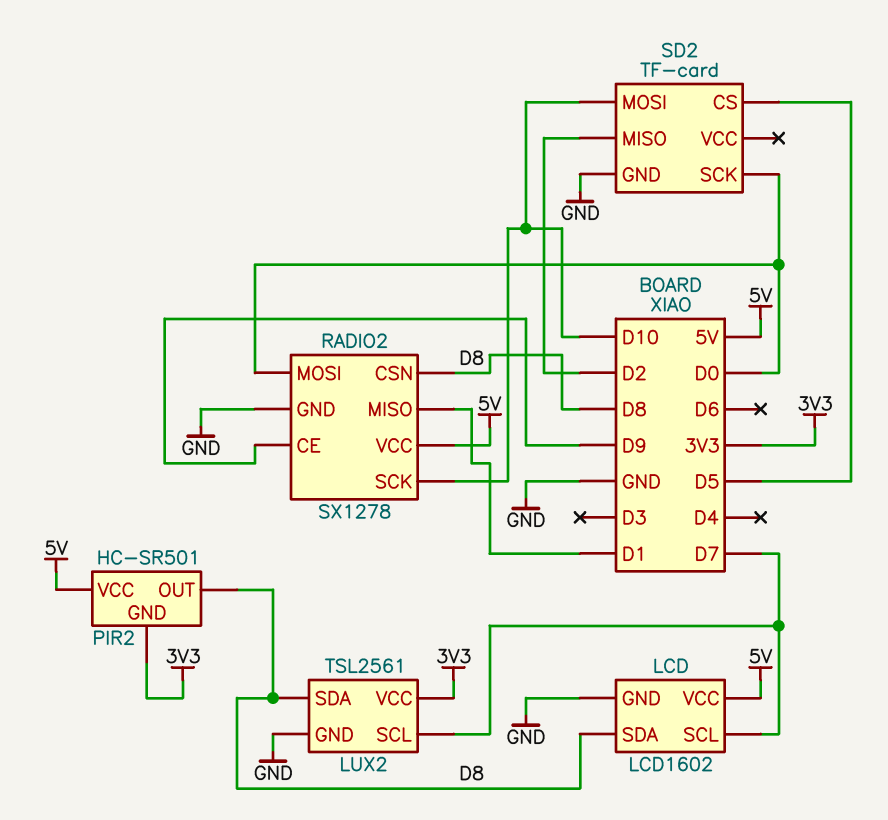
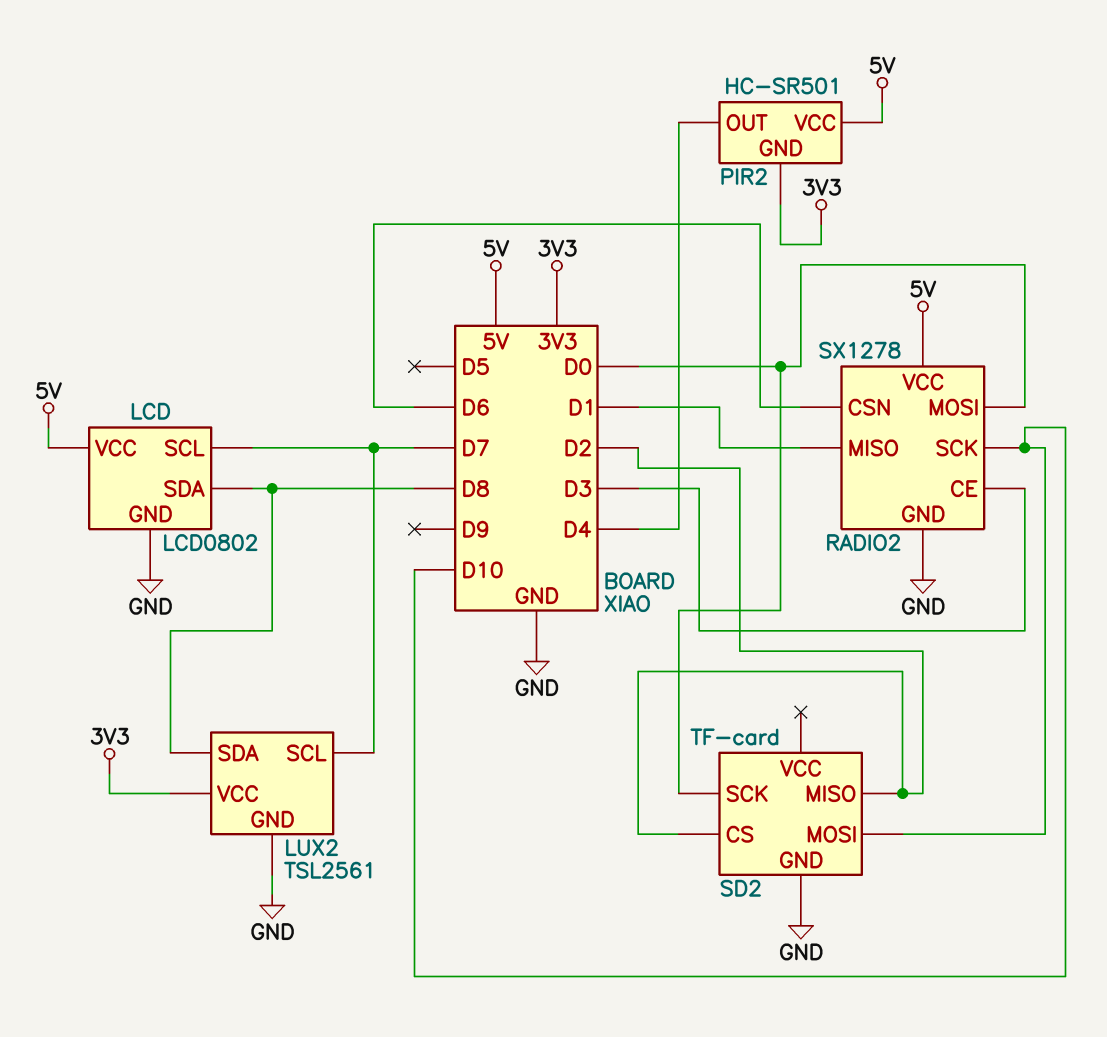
LCD: LCD1602 -> LCD0802
PIR2 pin OUT: D8 -> D4
RADIO2 pin CE: D9 -> D3
RADIO2 pin CSN: D8 -> D6
SD2 pin CS: D5 -> D2

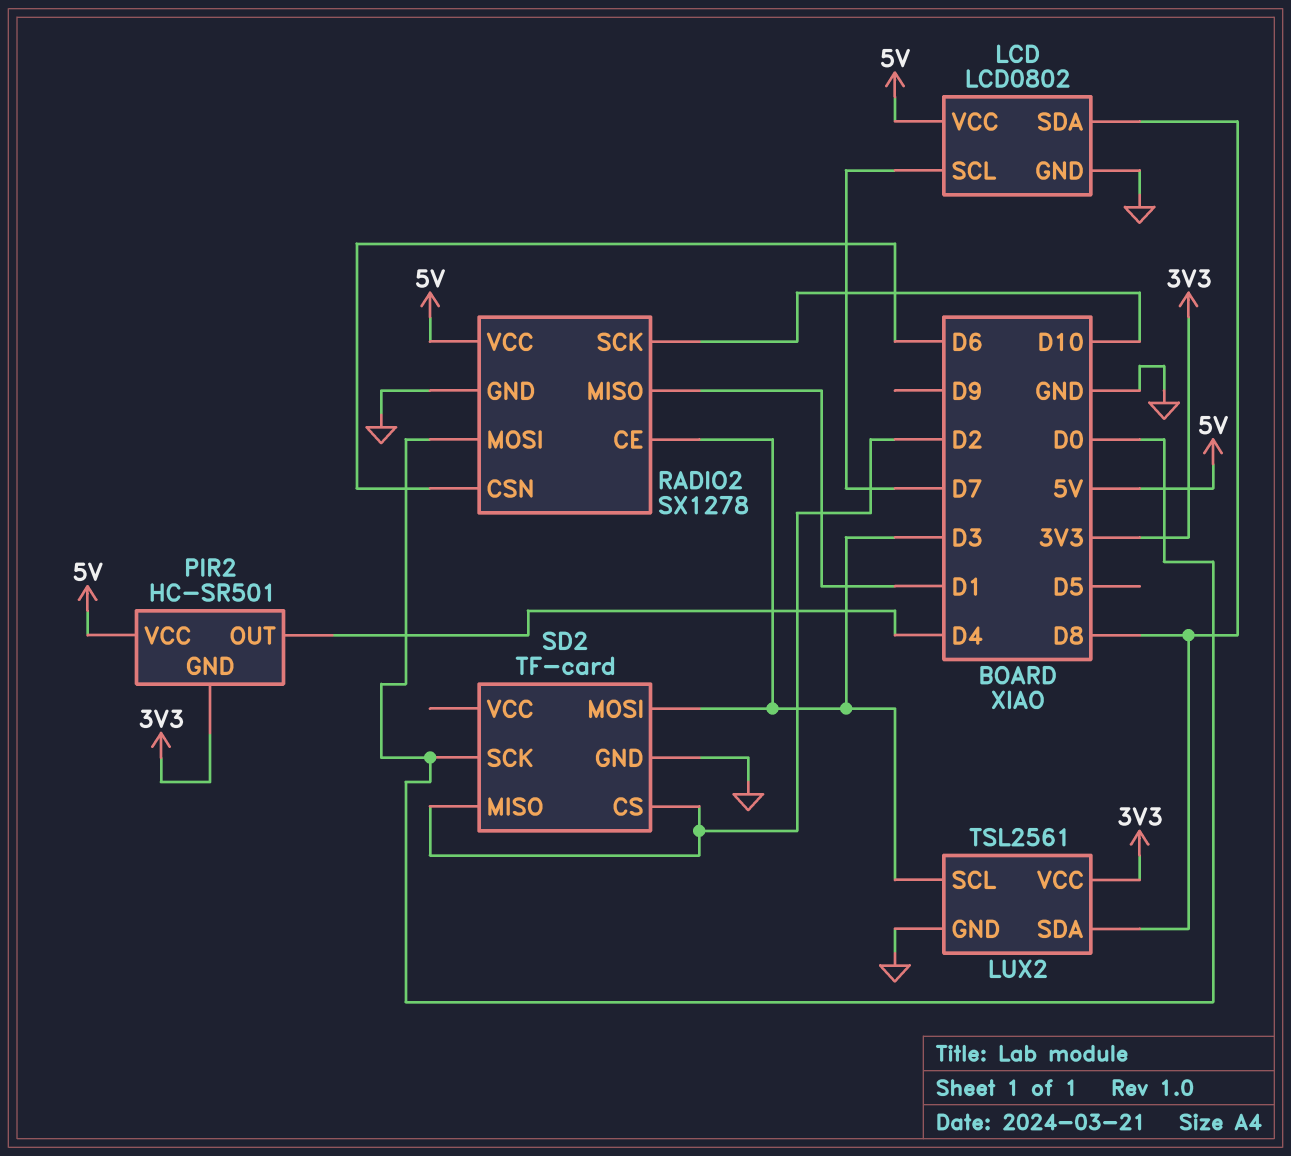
LUX2 pin SCL: D7 -> D3
SD2 pin MOSI: D10 -> D3

